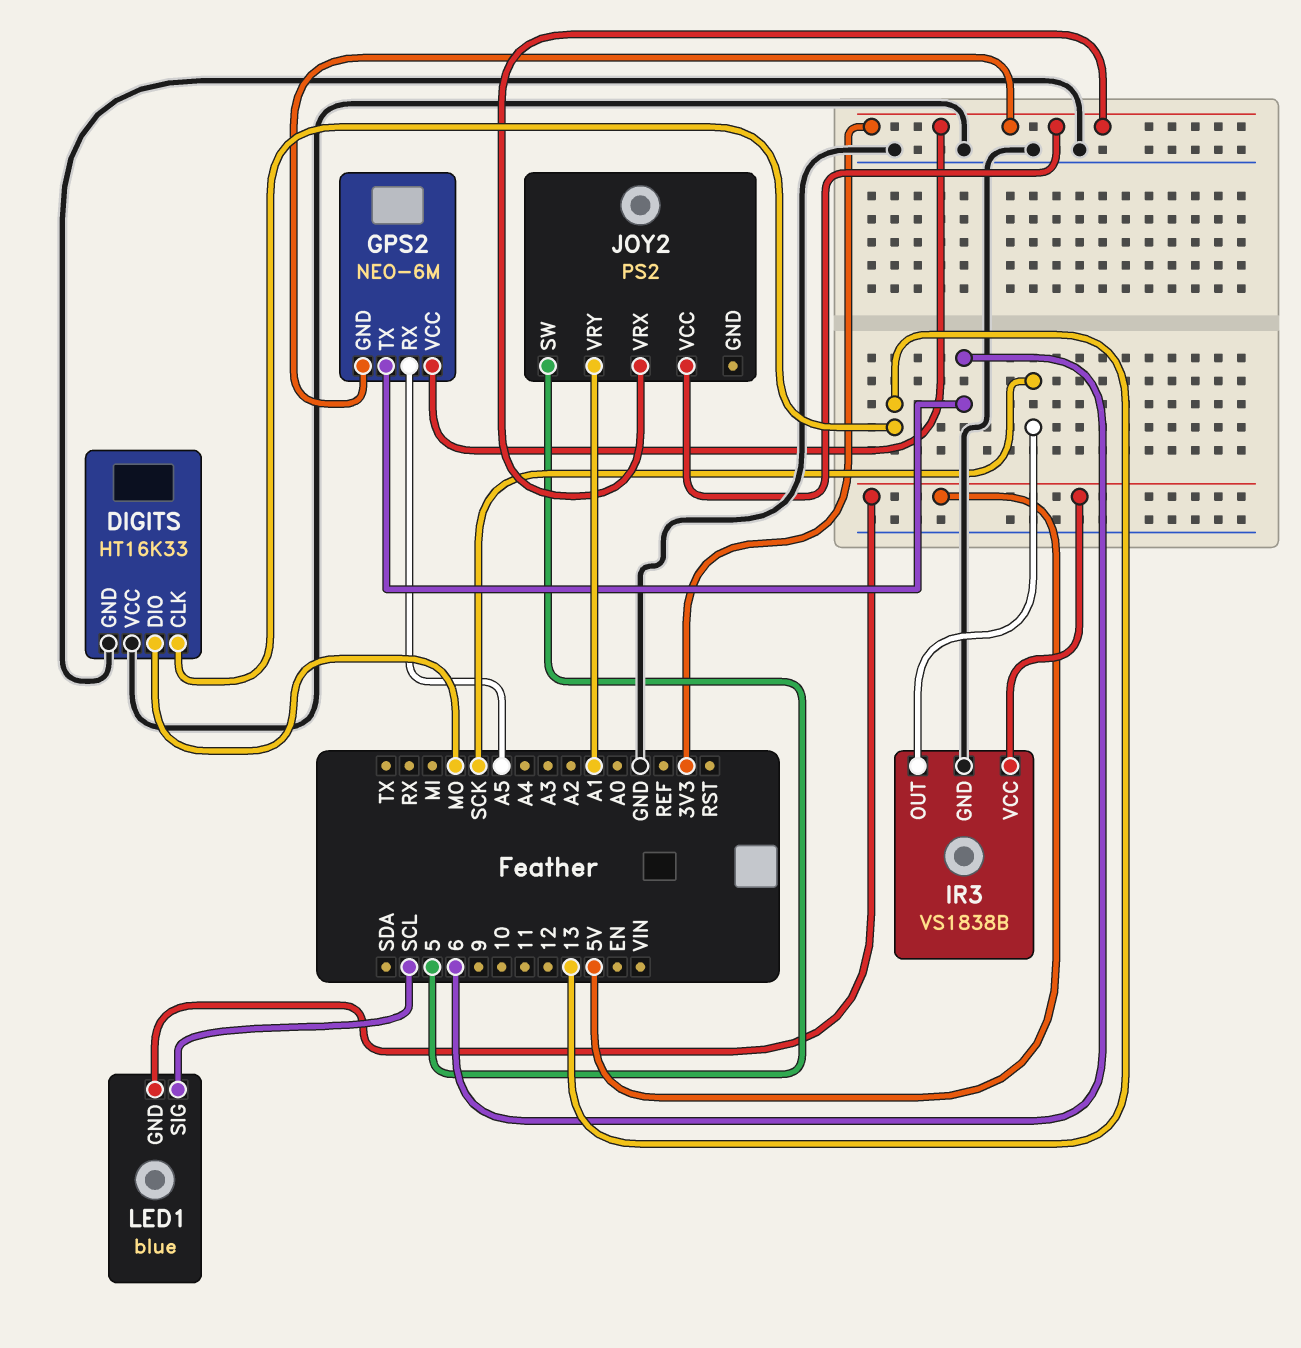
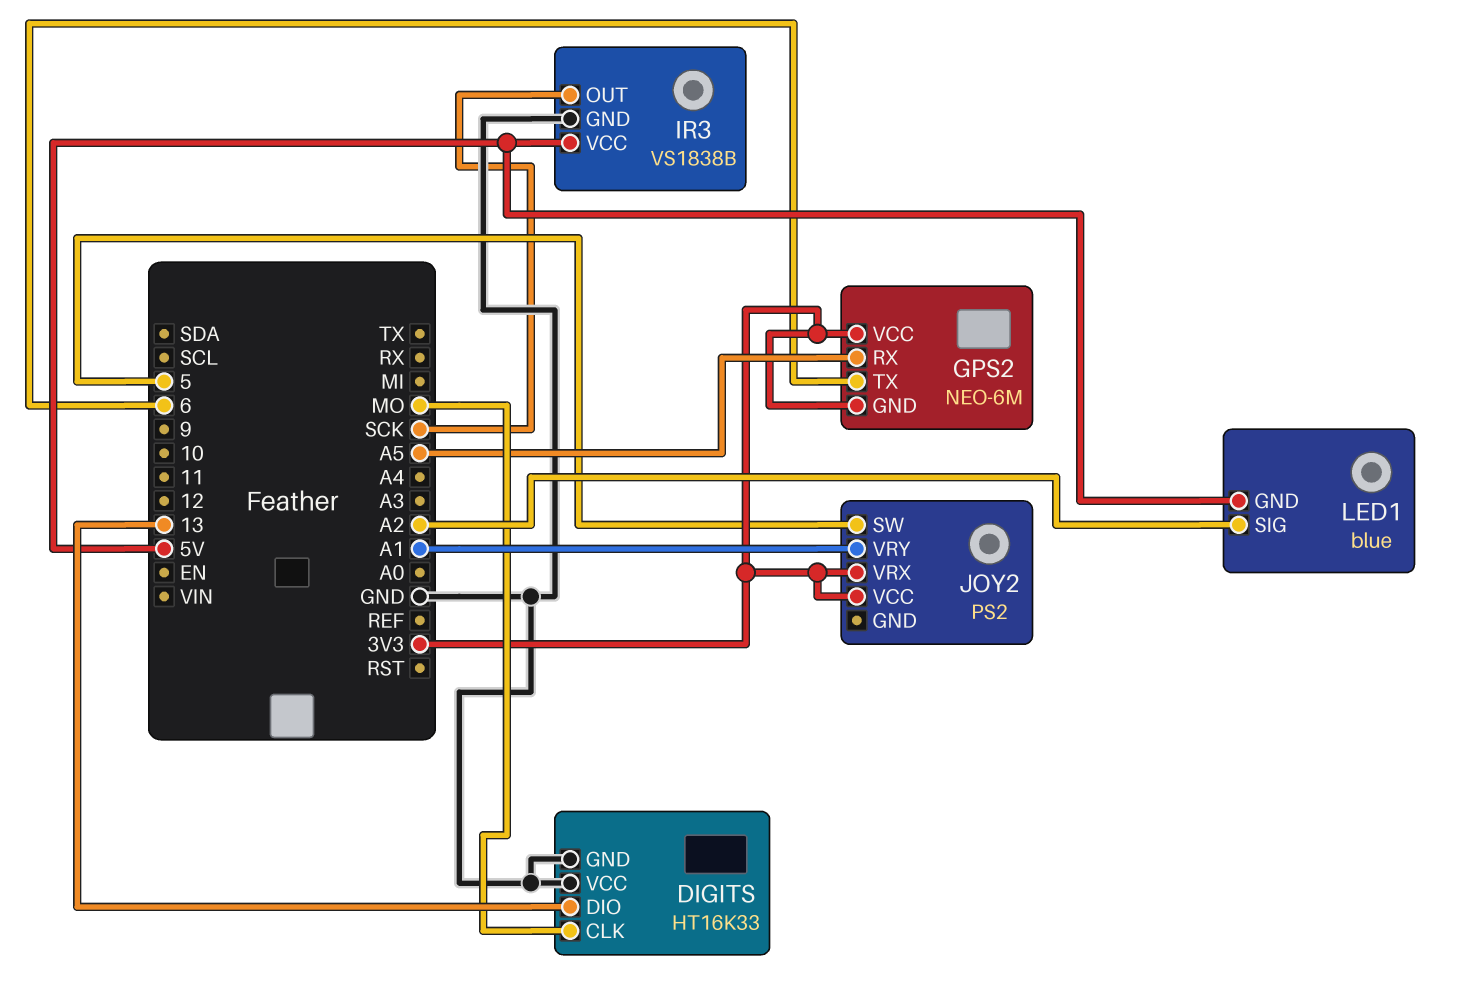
DIGITS pin CLK: 13 -> MO
DIGITS pin DIO: MO -> 13
LED1 pin SIG: SCL -> A2

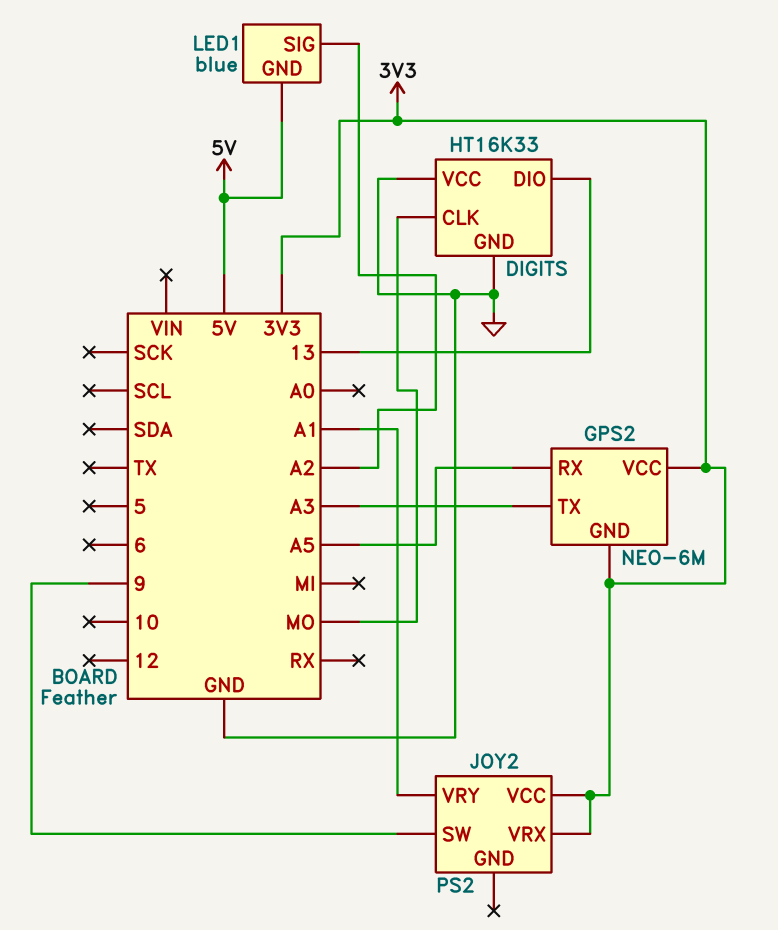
GPS2 pin TX: 6 -> A3
IR3: VS1838B -> none
IR3 pin GND: GND -> none
IR3 pin OUT: SCK -> none
IR3 pin VCC: 5V -> none
JOY2 pin SW: 5 -> 9

